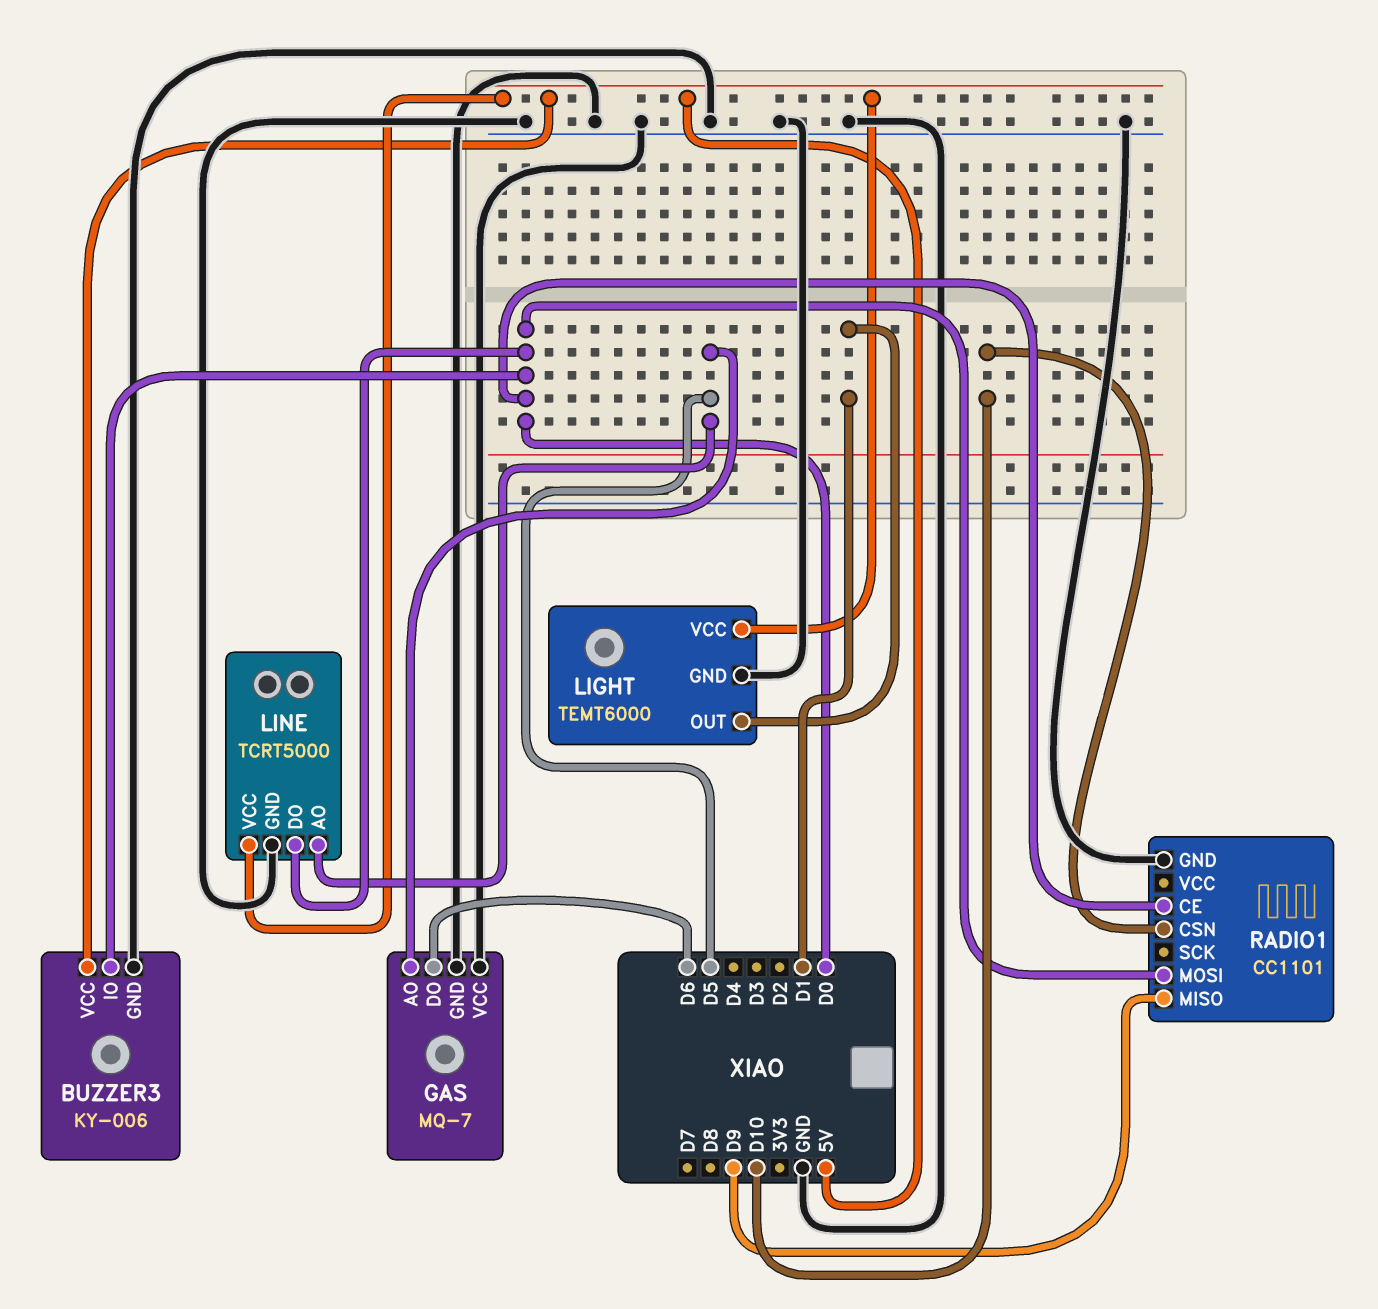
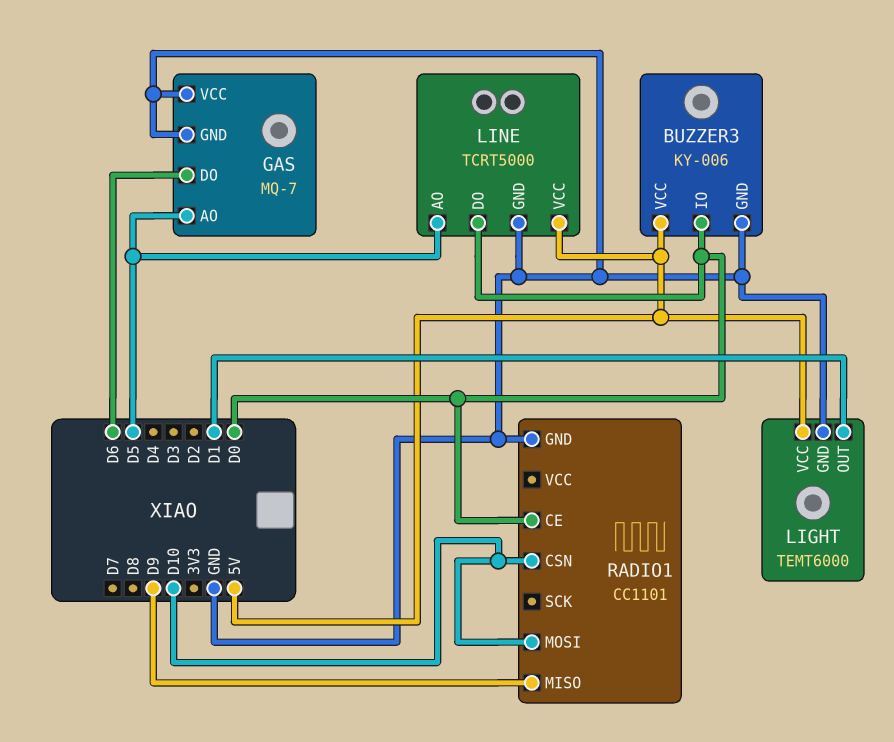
RADIO1 pin MOSI: D0 -> D10

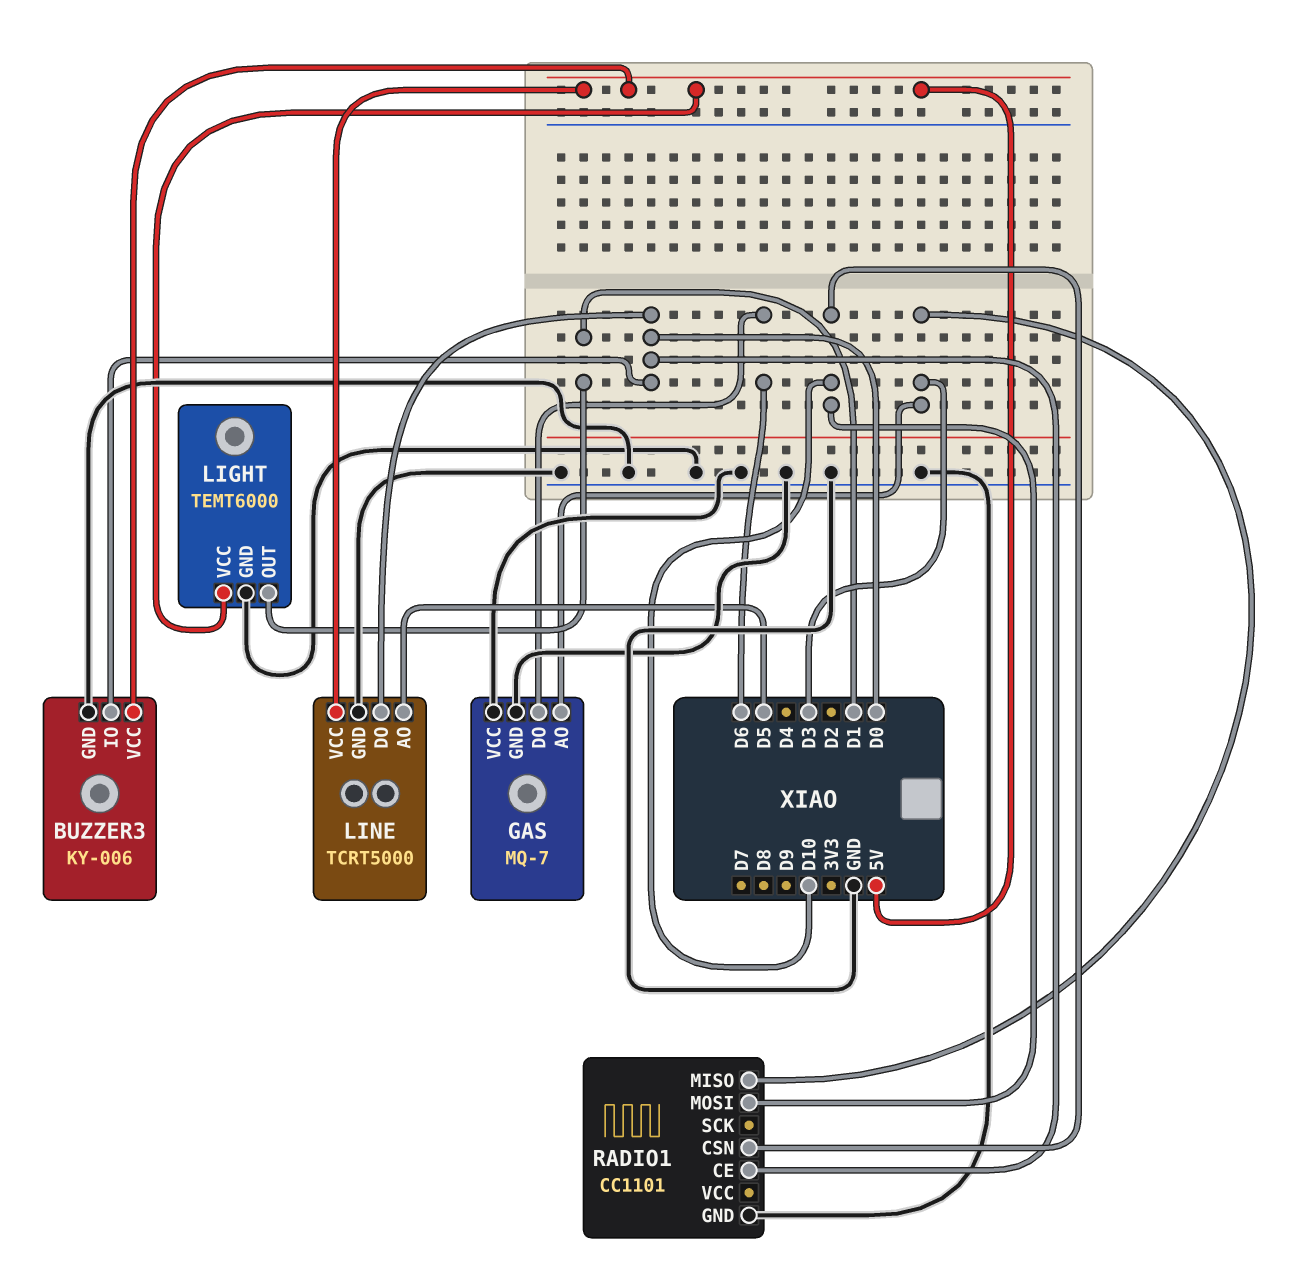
GAS pin AO: D5 -> D3
RADIO1 pin MISO: D9 -> D3

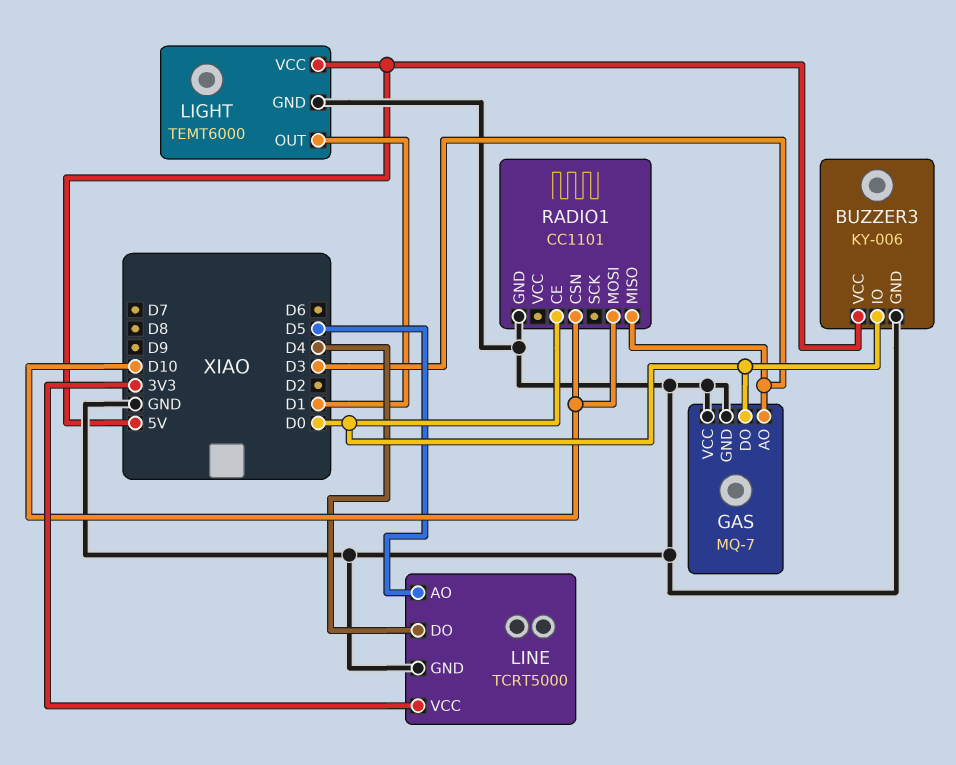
GAS pin DO: D6 -> D0
LINE pin DO: D0 -> D4
LINE pin VCC: 5V -> 3V3

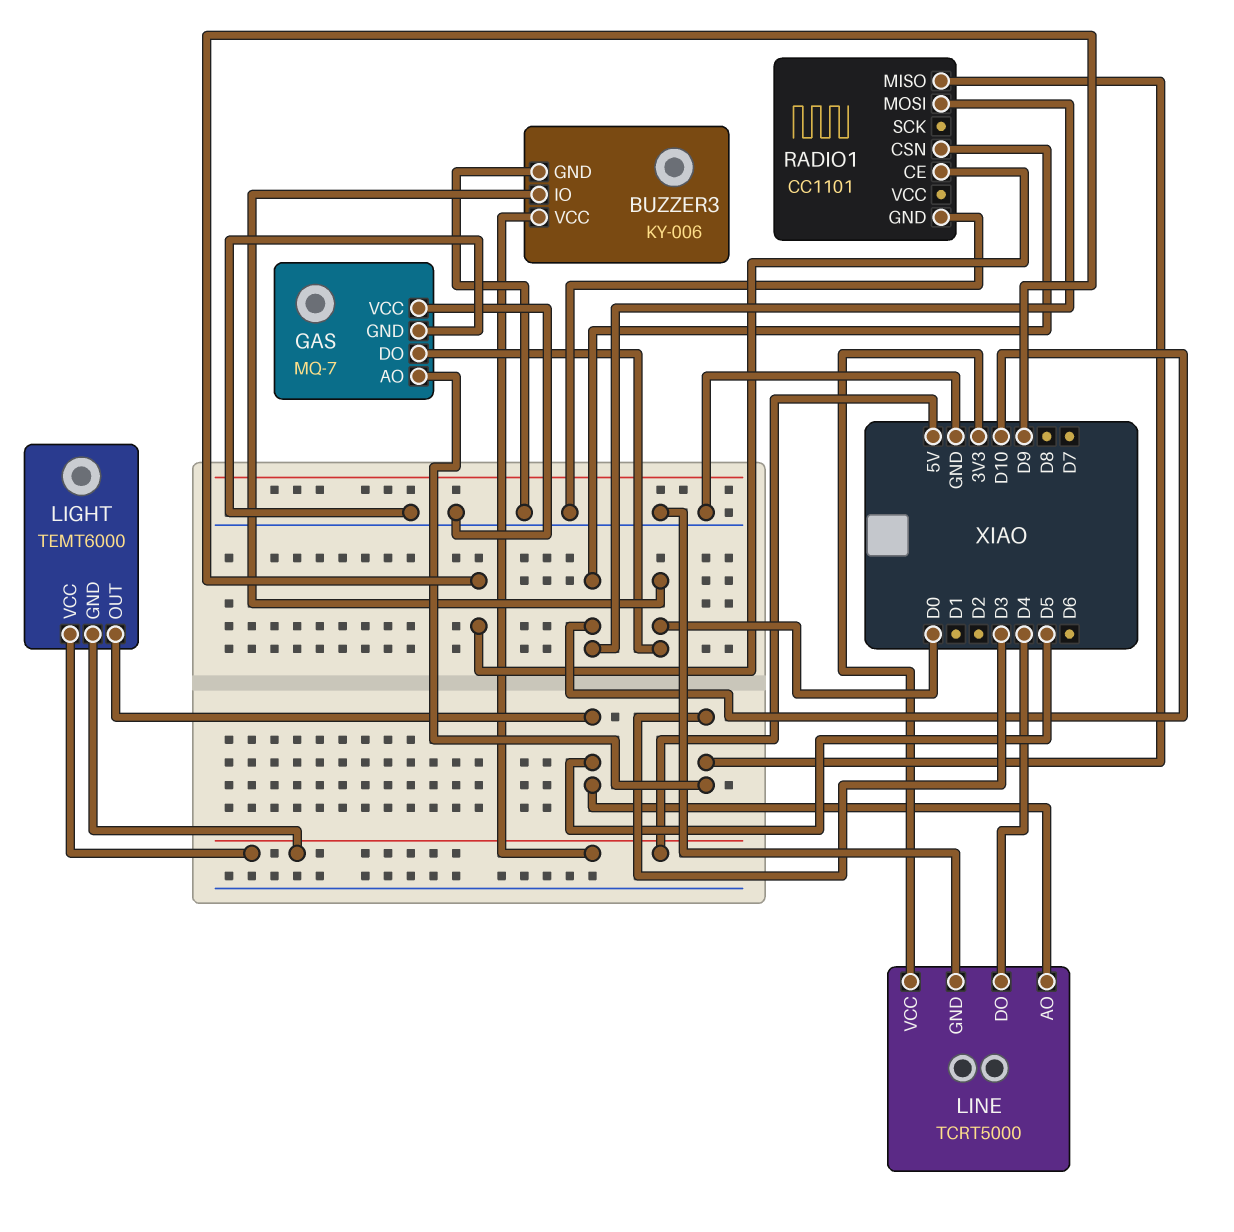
LIGHT pin GND: GND -> 5V
LIGHT pin OUT: D1 -> D5
RADIO1 pin CE: D0 -> D9

